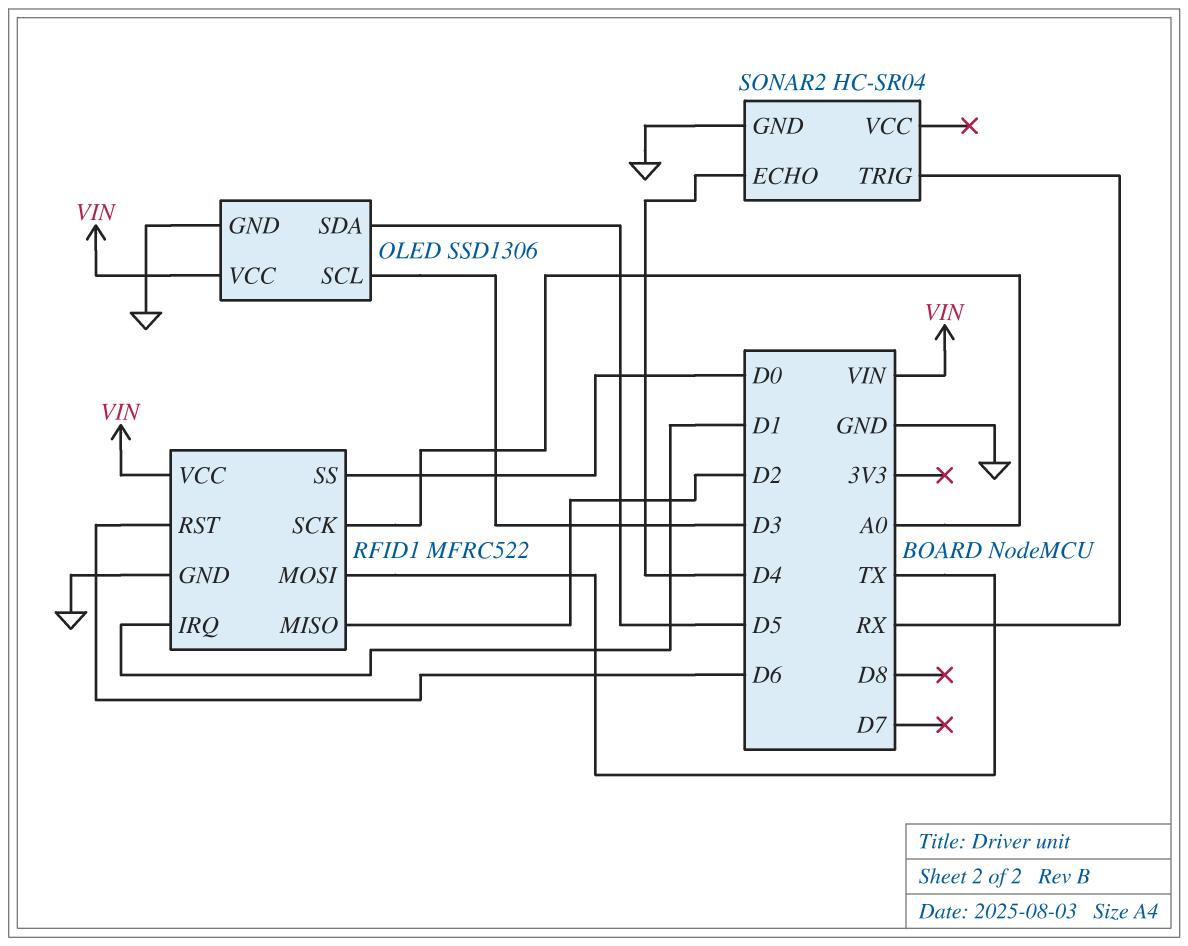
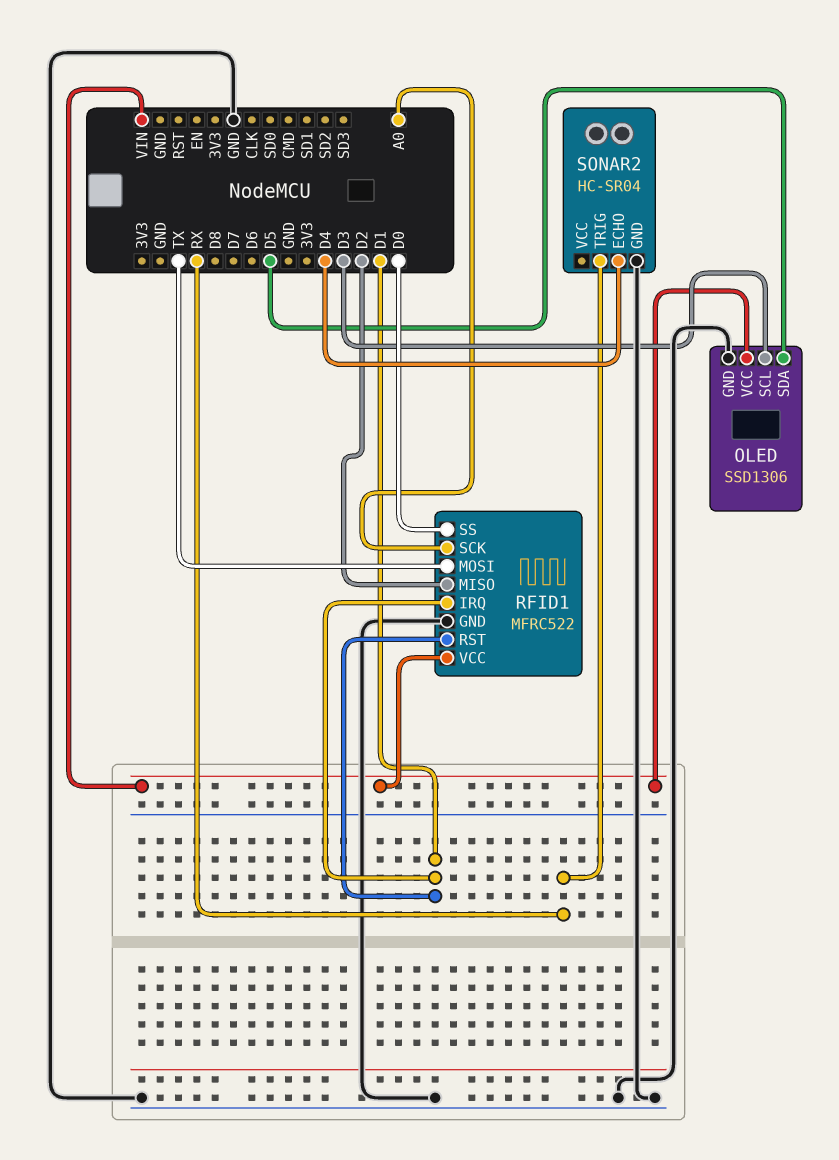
RFID1 pin RST: D6 -> D1

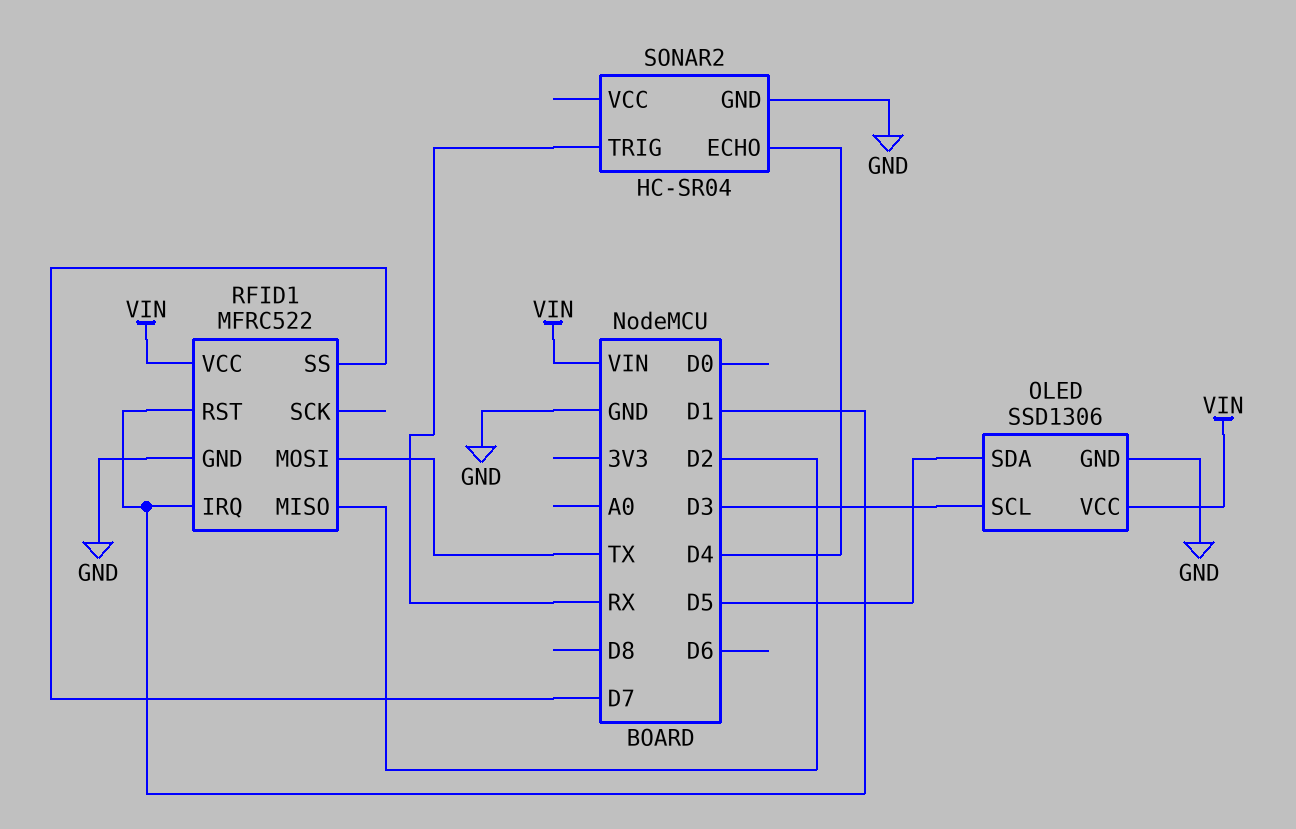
RFID1 pin SCK: A0 -> none
RFID1 pin SS: D0 -> D7

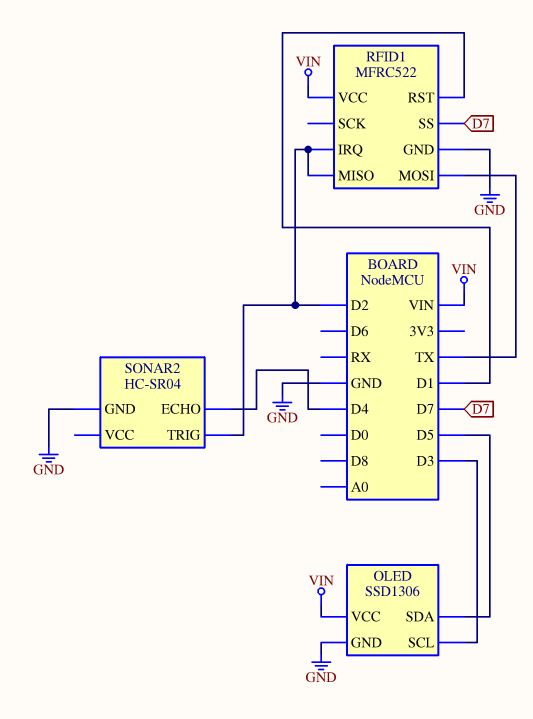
RFID1 pin IRQ: D1 -> D2
SONAR2 pin TRIG: RX -> D2

